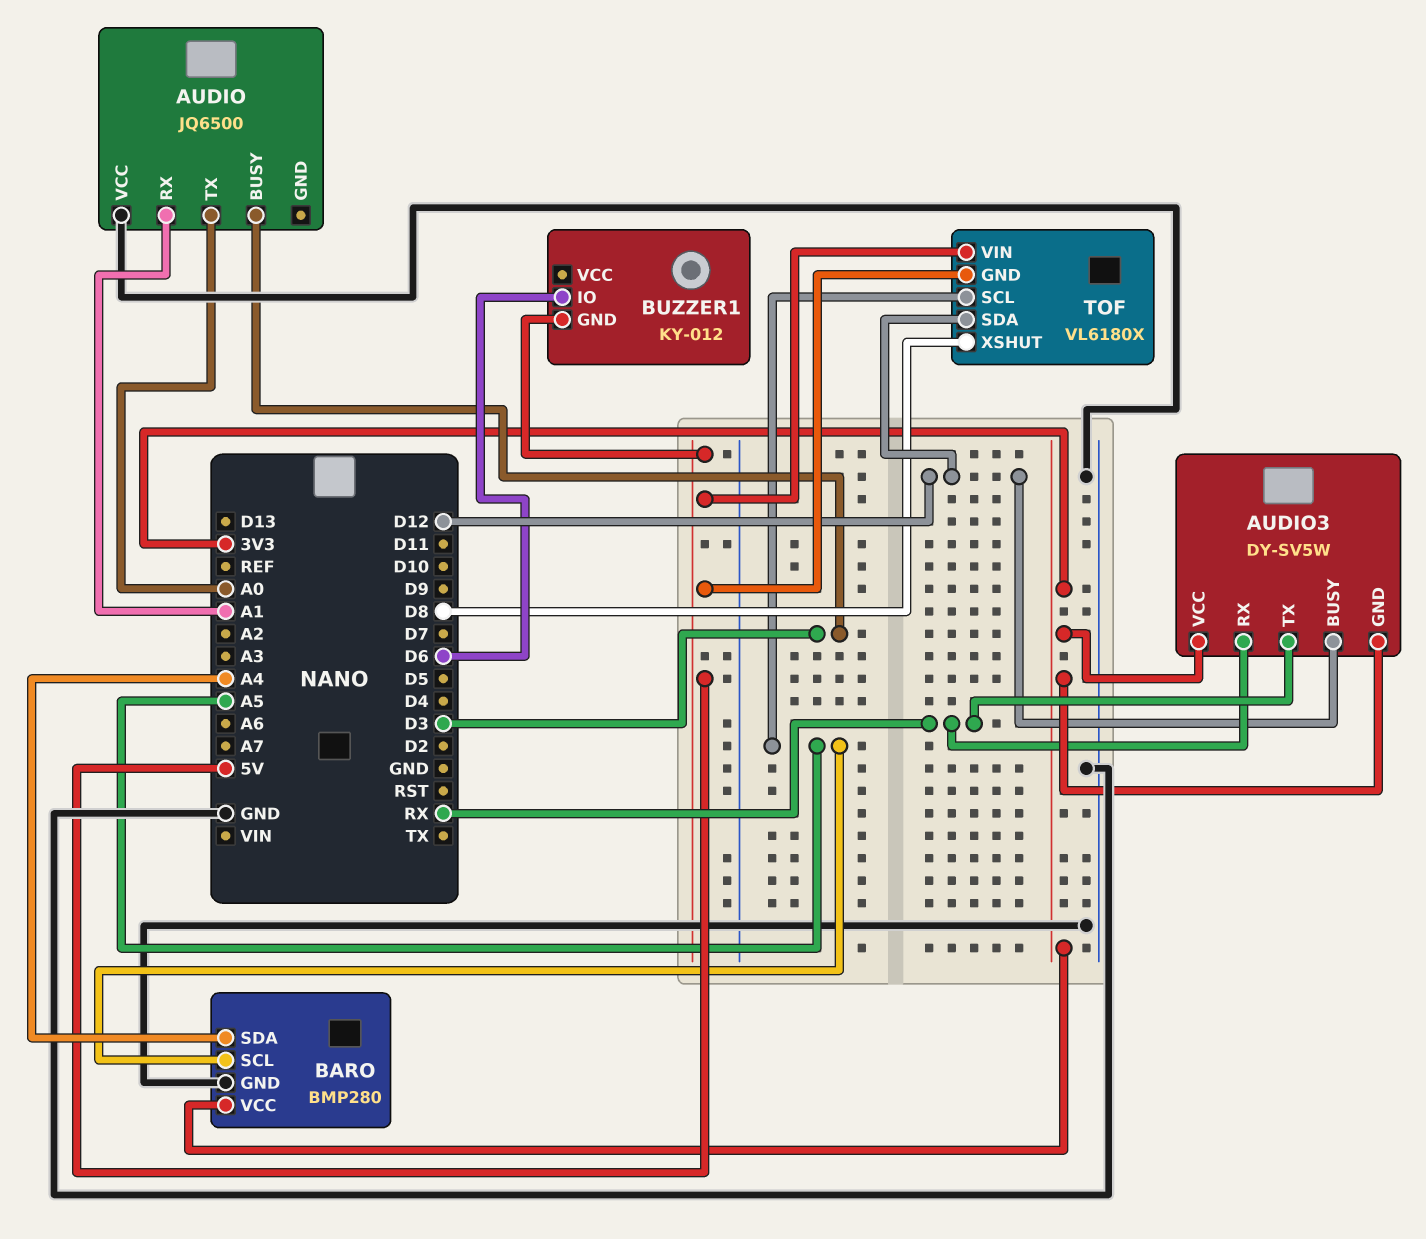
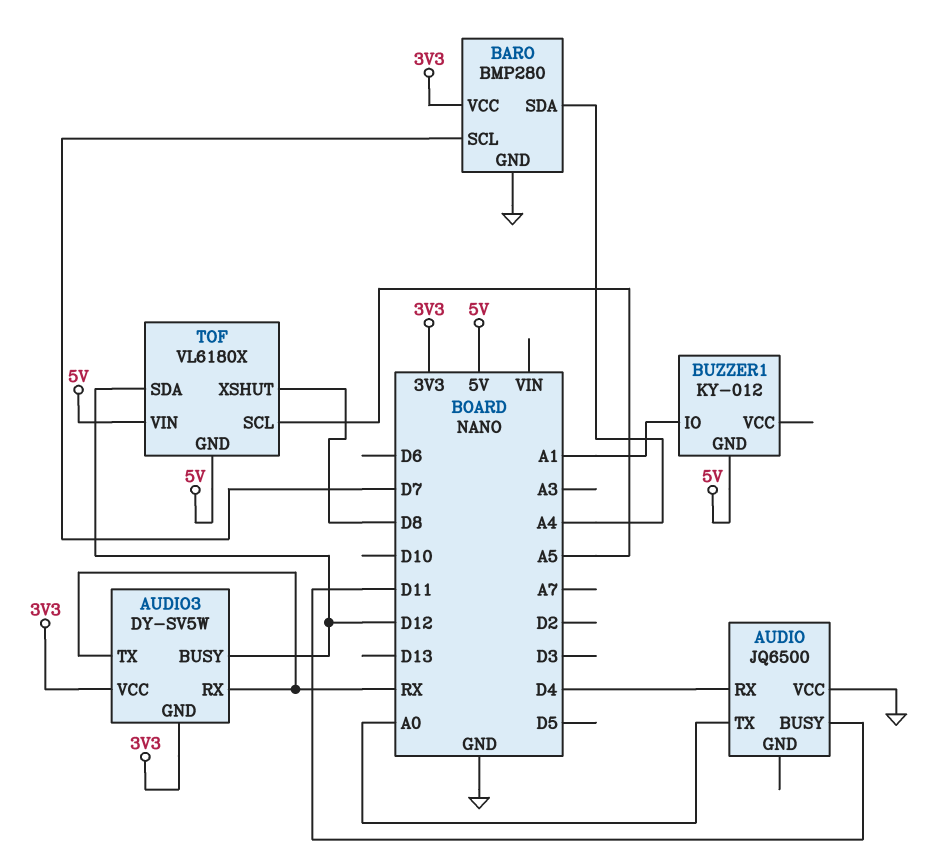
AUDIO pin BUSY: D3 -> D11
AUDIO pin RX: A1 -> D4
BARO pin SCL: A5 -> D7
BUZZER1 pin IO: D6 -> A1

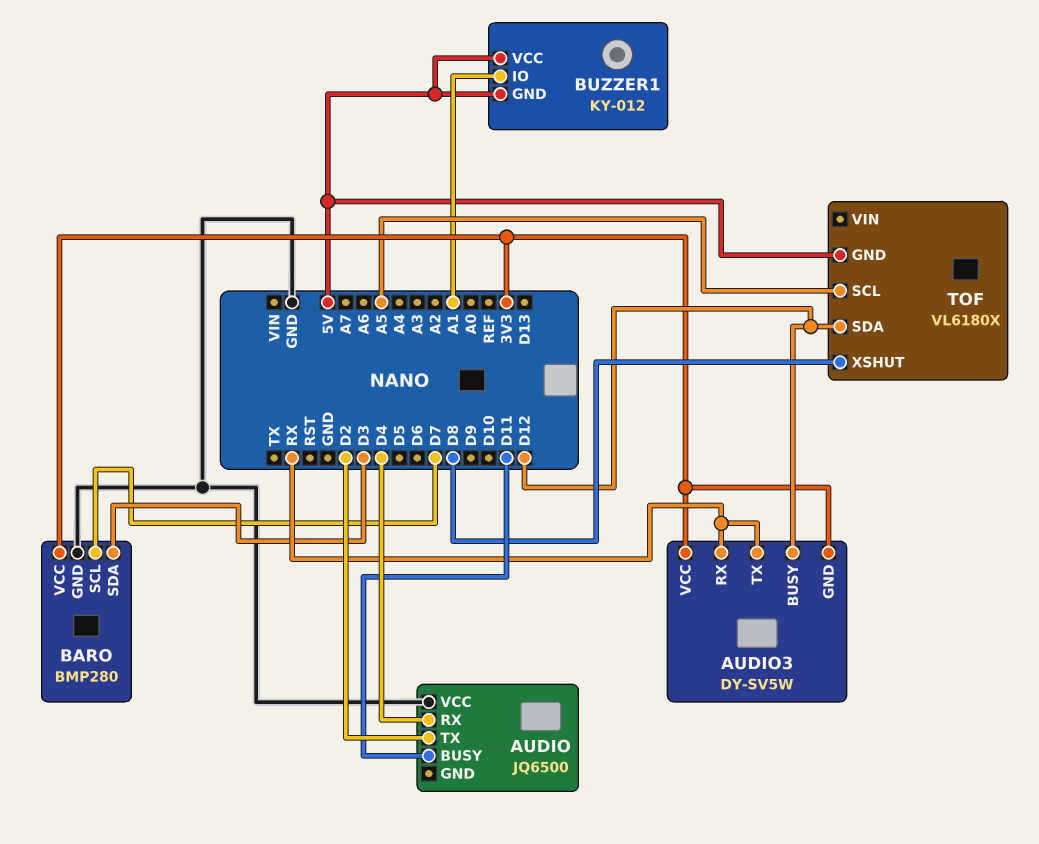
AUDIO pin TX: A0 -> D2
BARO pin SDA: A4 -> D3
BUZZER1 pin VCC: none -> 5V
TOF pin VIN: 5V -> none

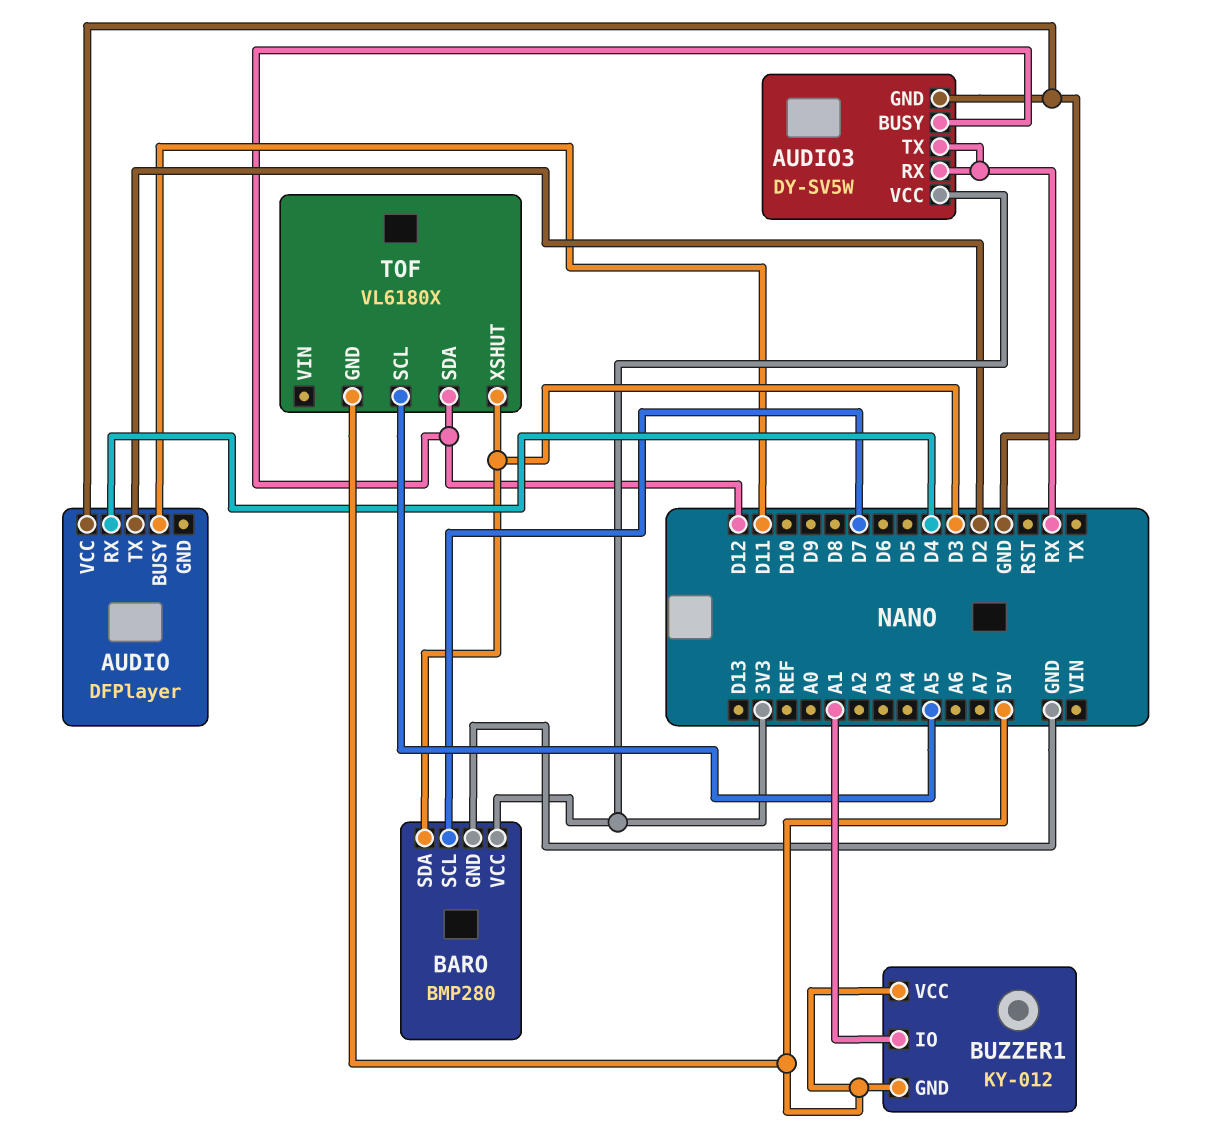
AUDIO: JQ6500 -> DFPlayer
AUDIO3 pin GND: 3V3 -> GND
TOF pin XSHUT: D8 -> D3

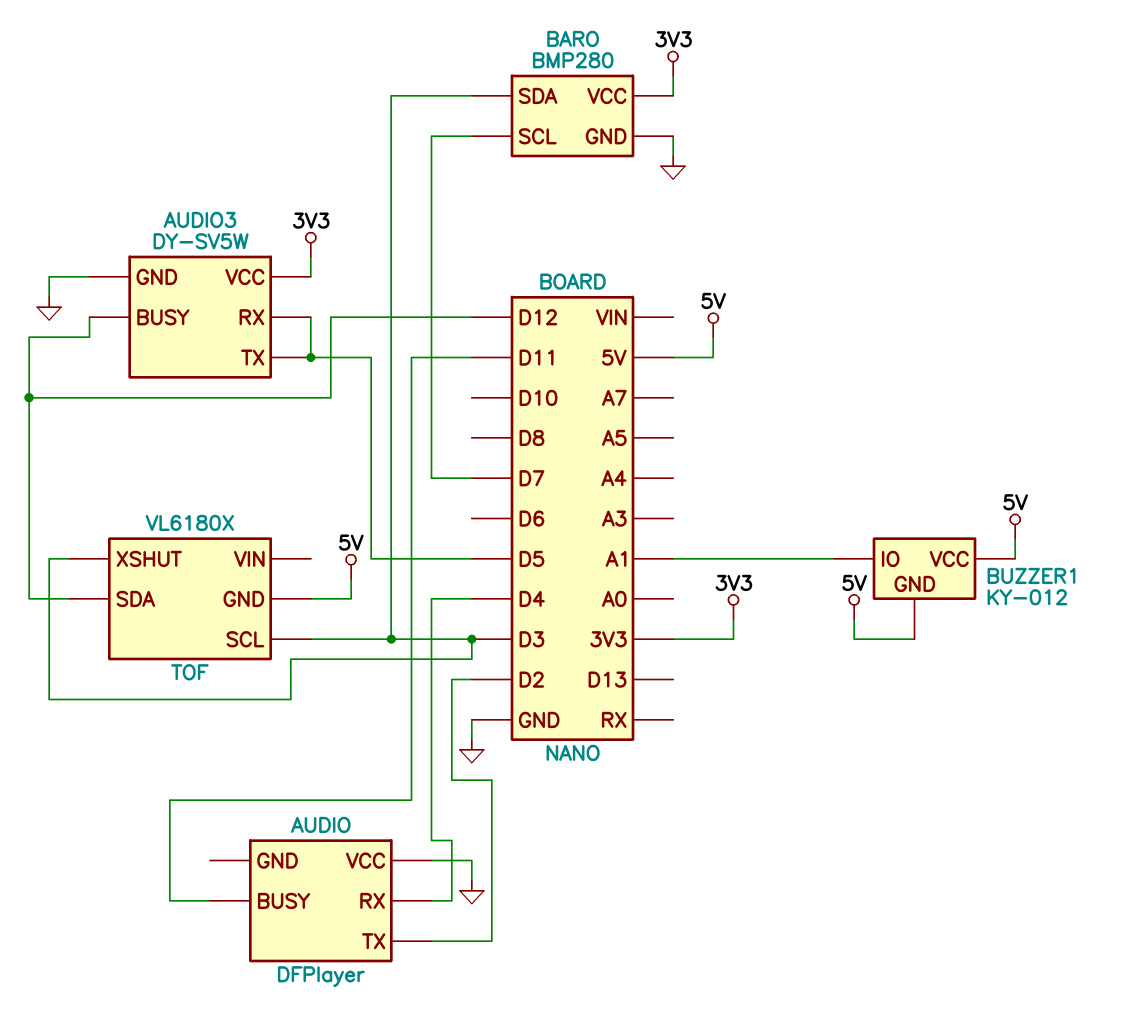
AUDIO3 pin RX: RX -> D5
AUDIO3 pin TX: RX -> D5
TOF pin SCL: A5 -> D3

